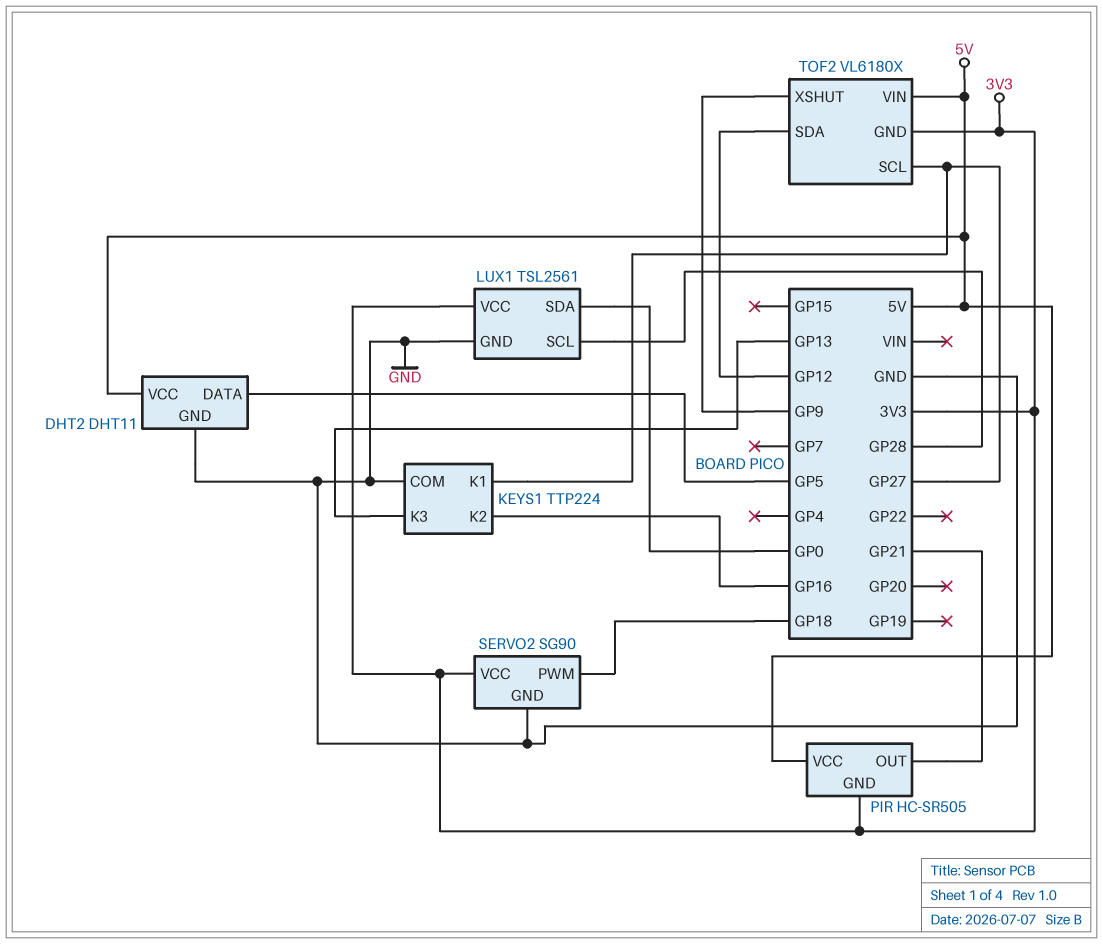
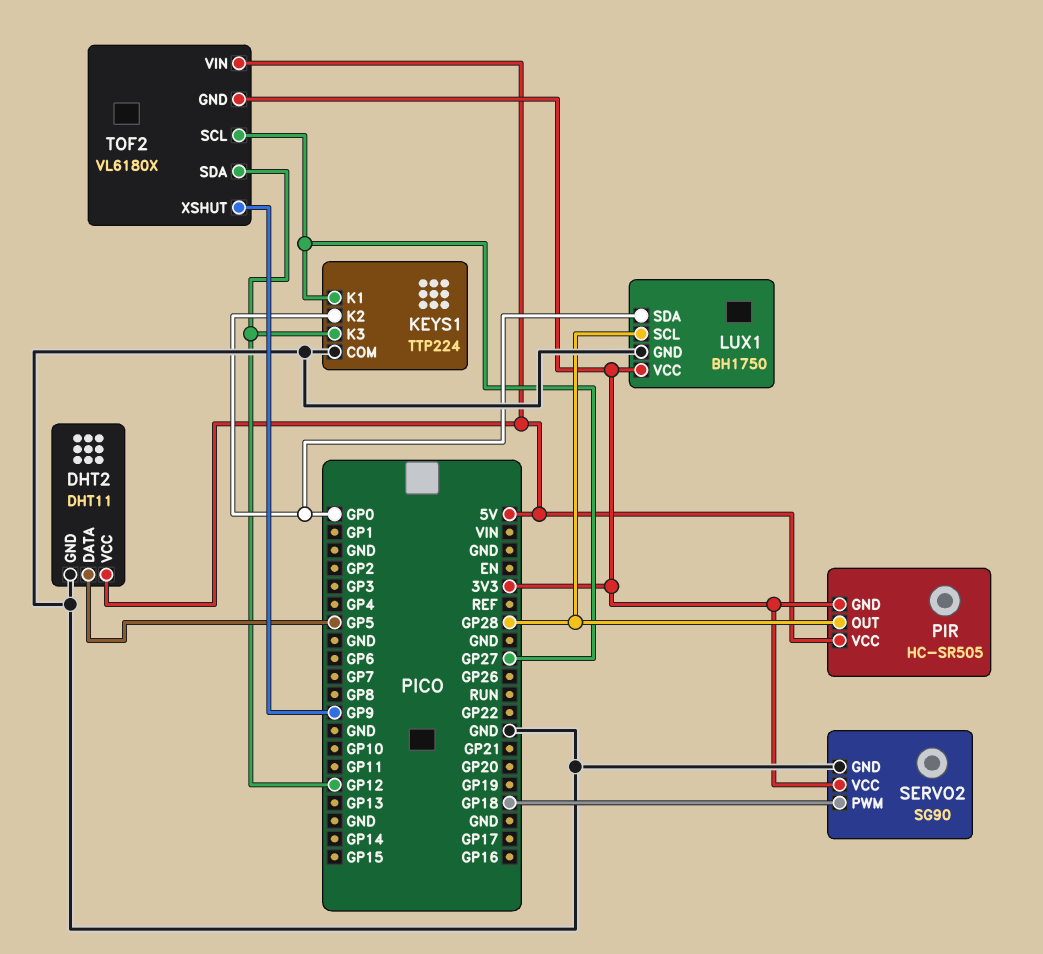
KEYS1 pin K2: GP16 -> GP0
KEYS1 pin K3: GP13 -> GP12
LUX1: TSL2561 -> BH1750
PIR pin OUT: GP21 -> GP28

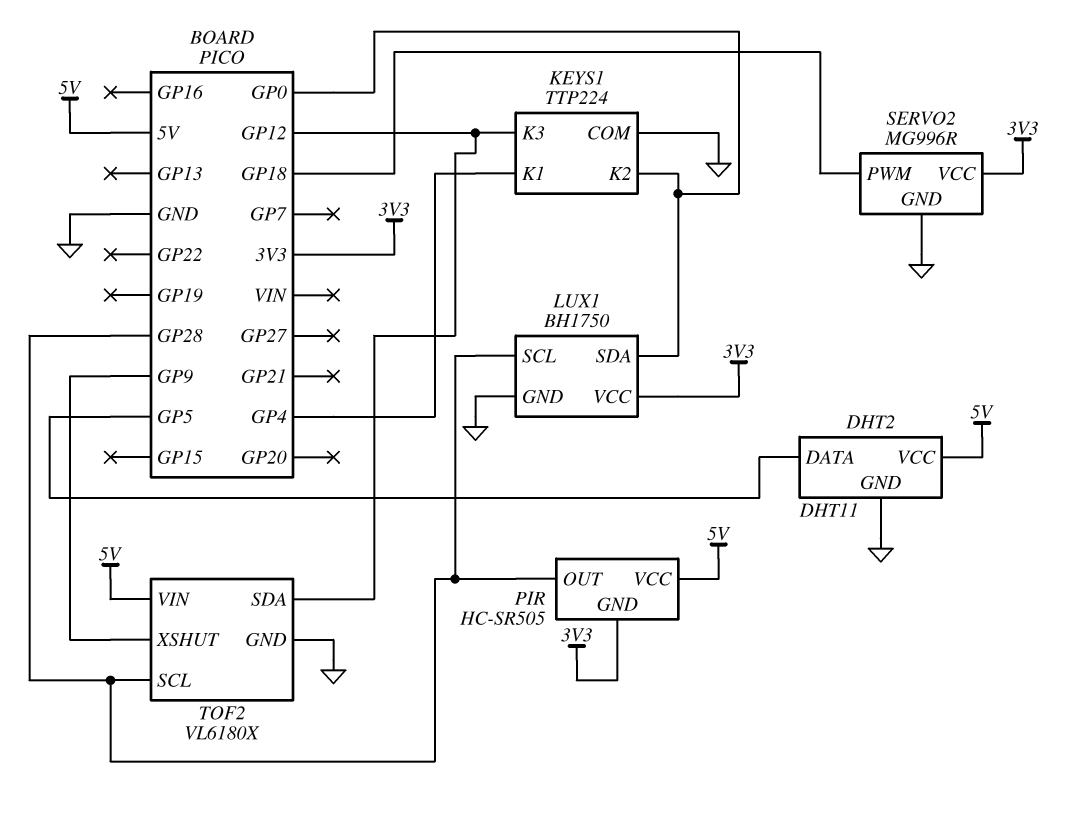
KEYS1 pin K1: GP27 -> GP4
SERVO2: SG90 -> MG996R
TOF2 pin GND: 3V3 -> GND
TOF2 pin SCL: GP27 -> GP28

